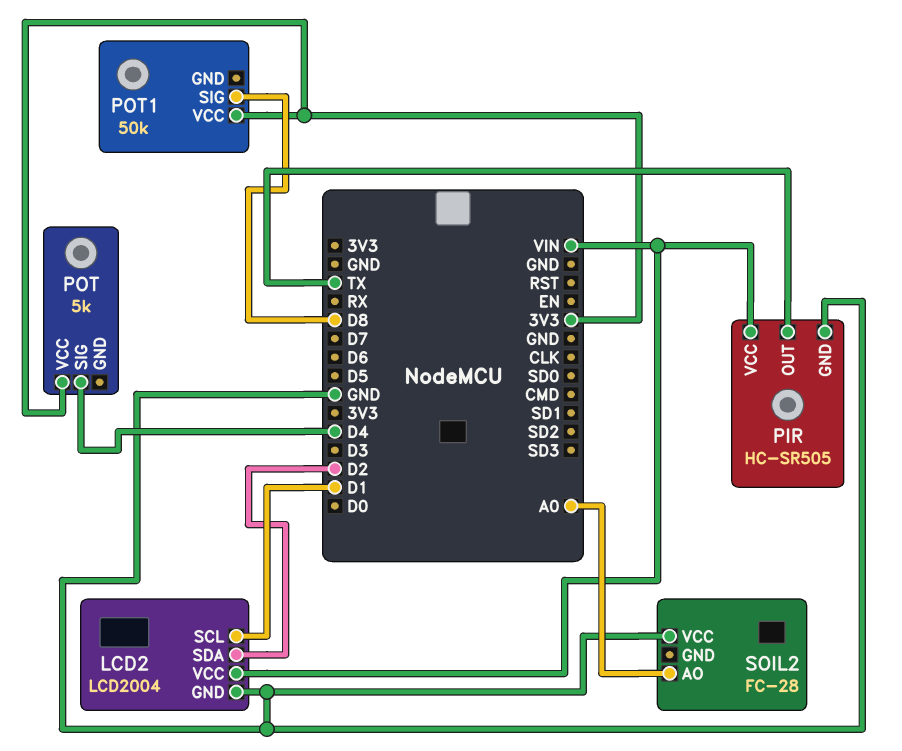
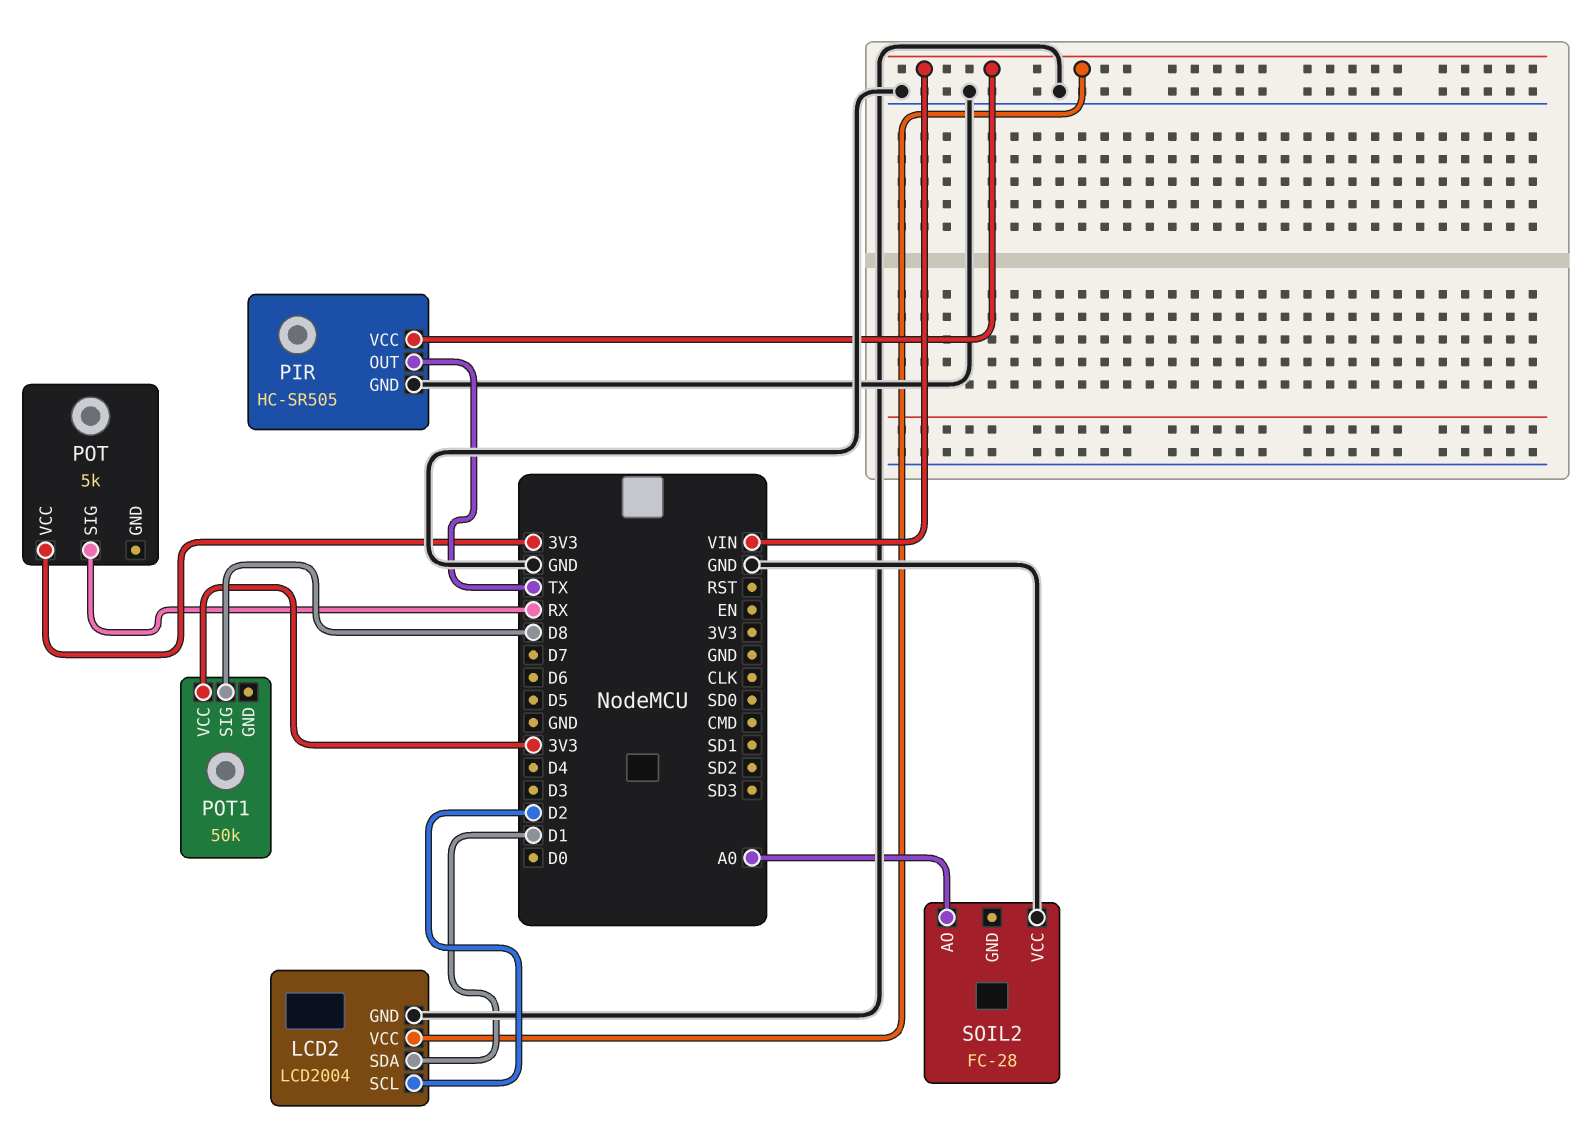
LCD2 pin SCL: D1 -> D2
LCD2 pin SDA: D2 -> D1
POT pin SIG: D4 -> RX

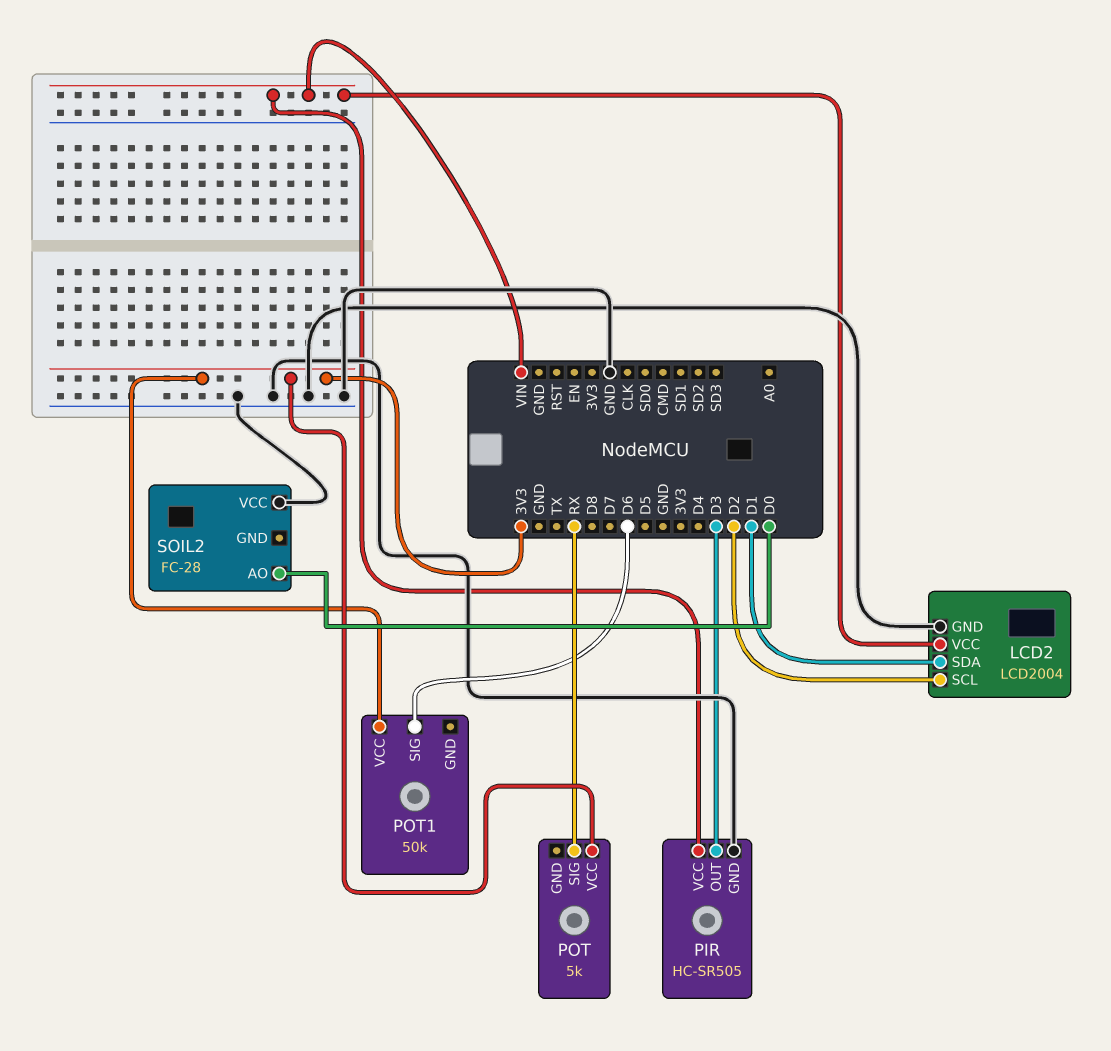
PIR pin OUT: TX -> D3
POT1 pin SIG: D8 -> D6
SOIL2 pin AO: A0 -> D0

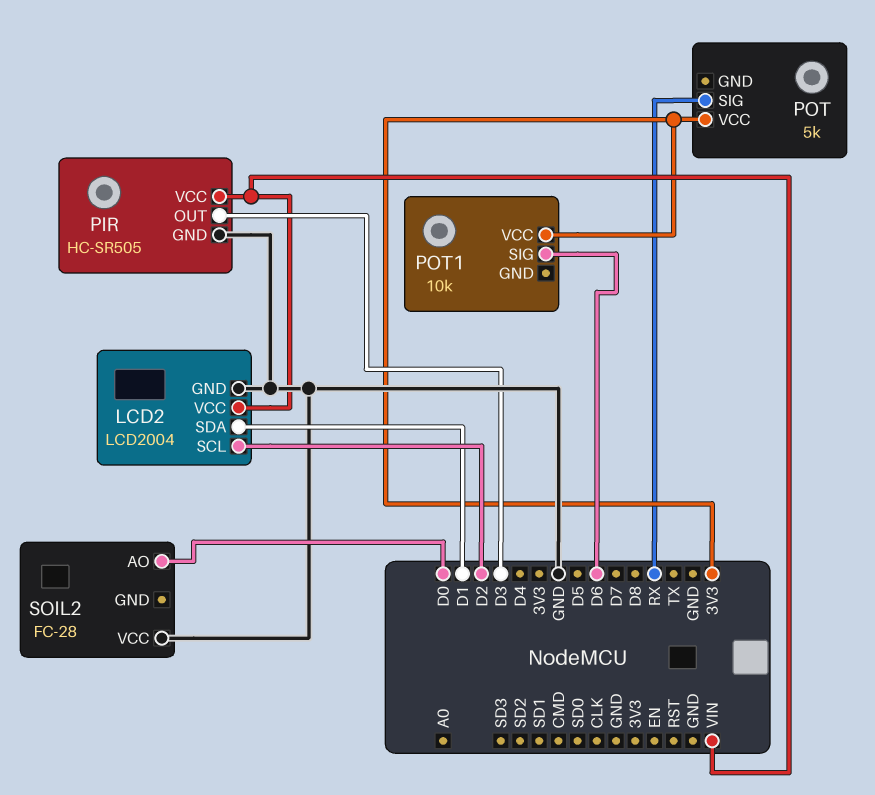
POT1: 50k -> 10k

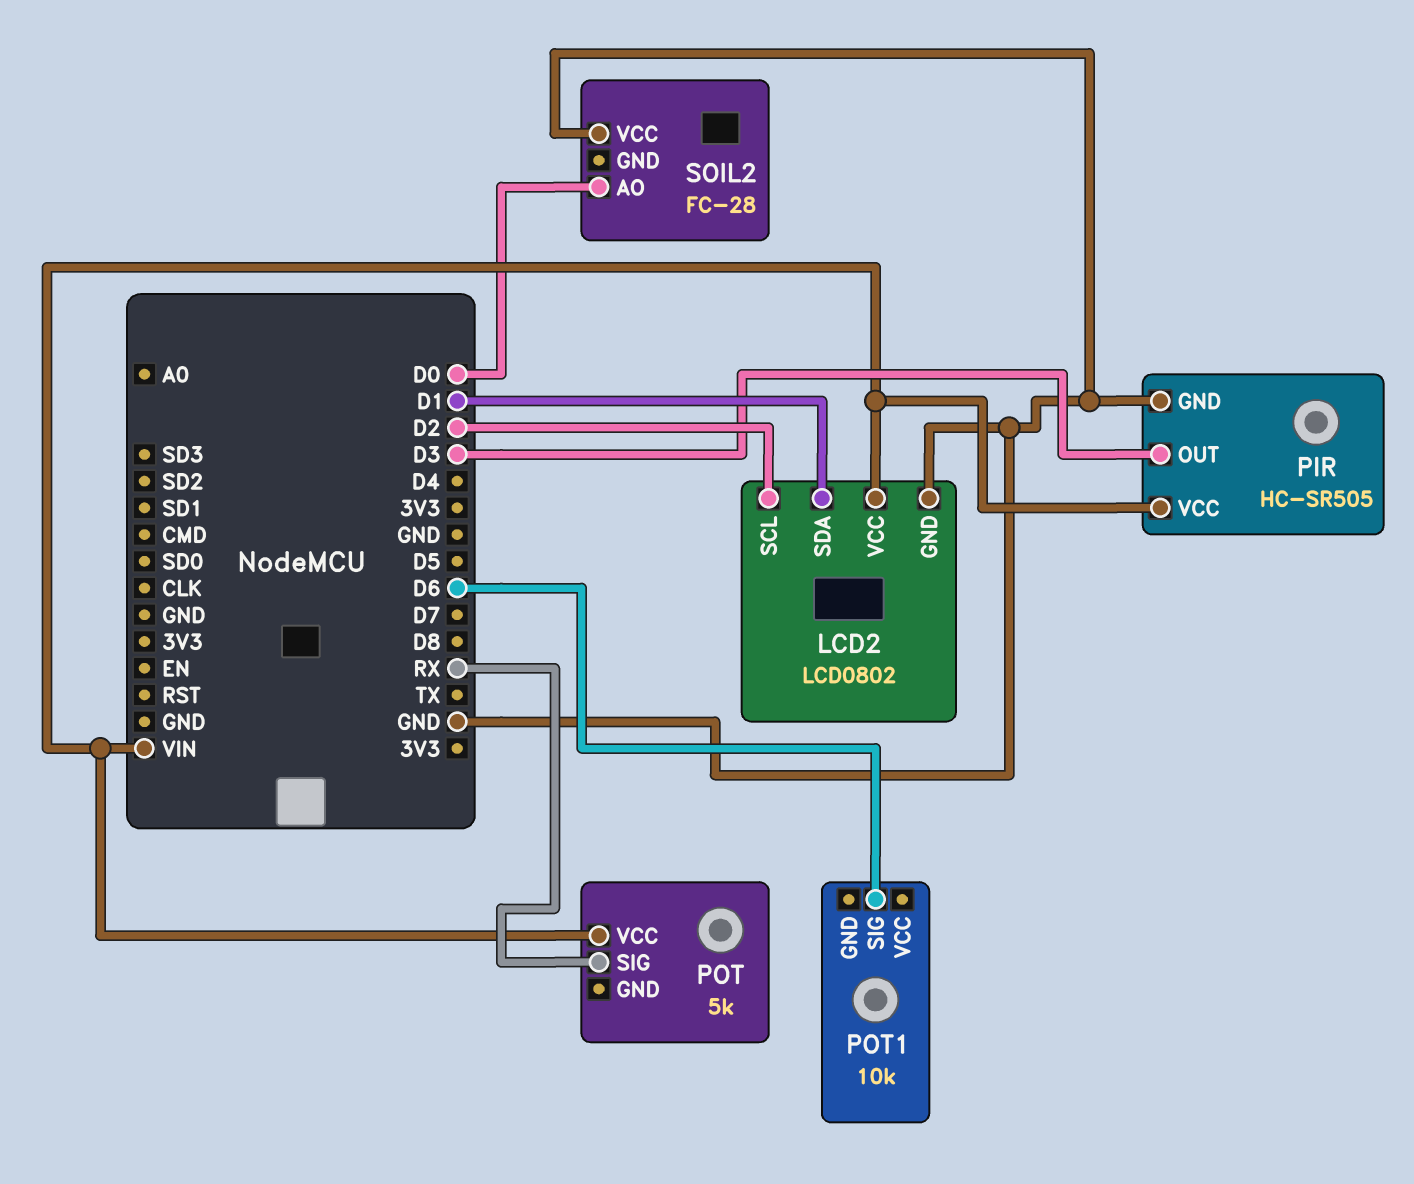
LCD2: LCD2004 -> LCD0802
POT pin VCC: 3V3 -> VIN
POT1 pin VCC: 3V3 -> none

